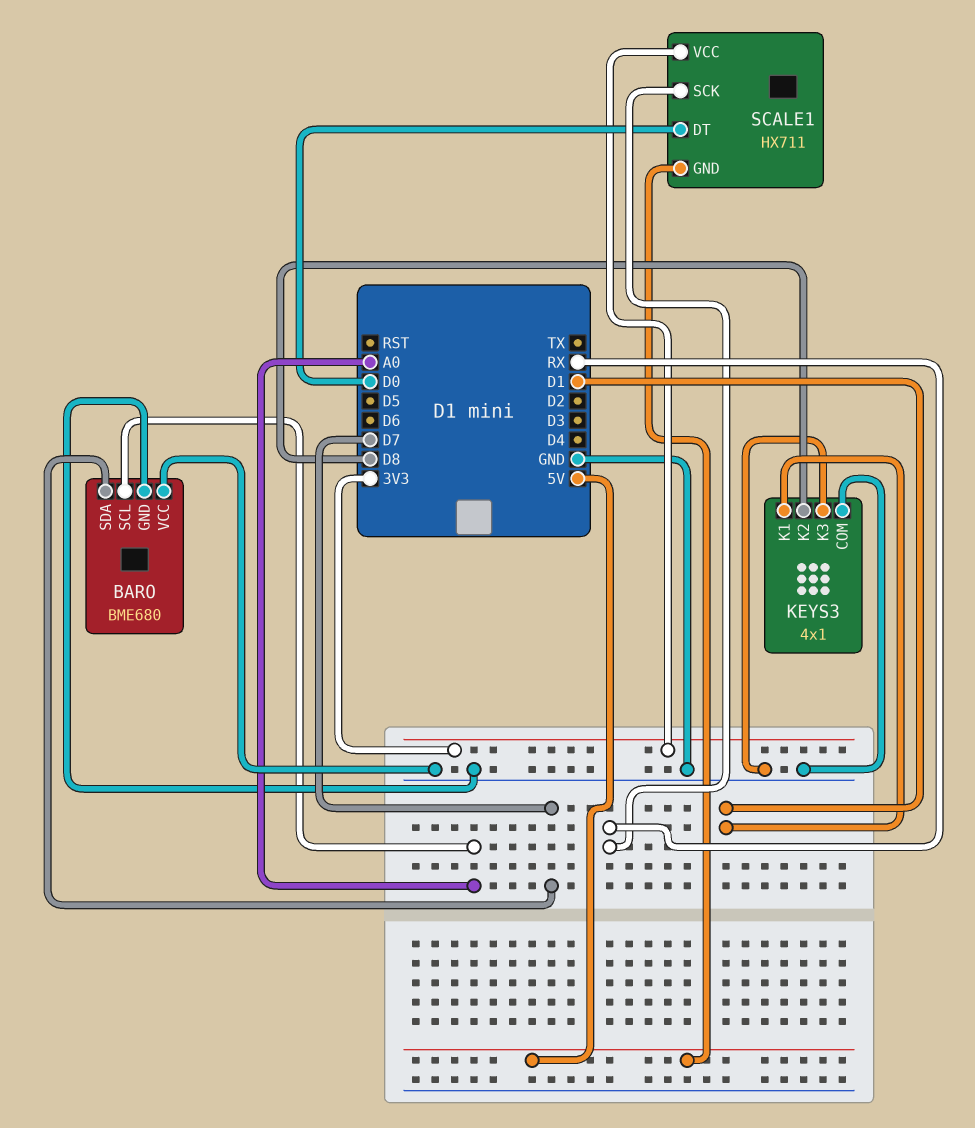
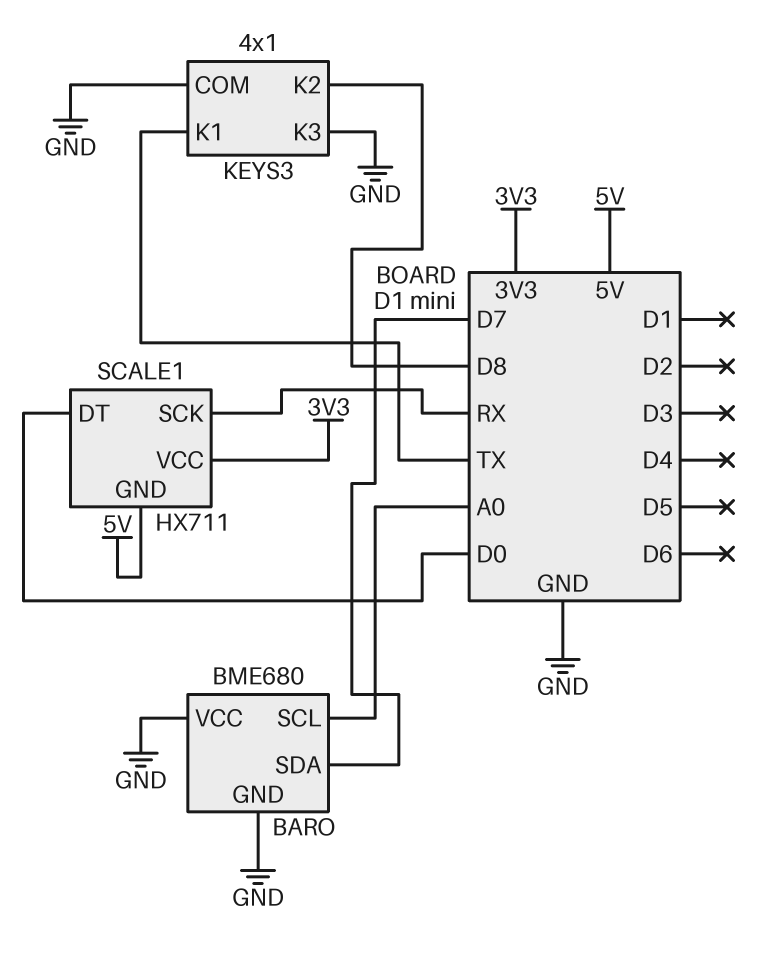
KEYS3 pin K1: D1 -> TX

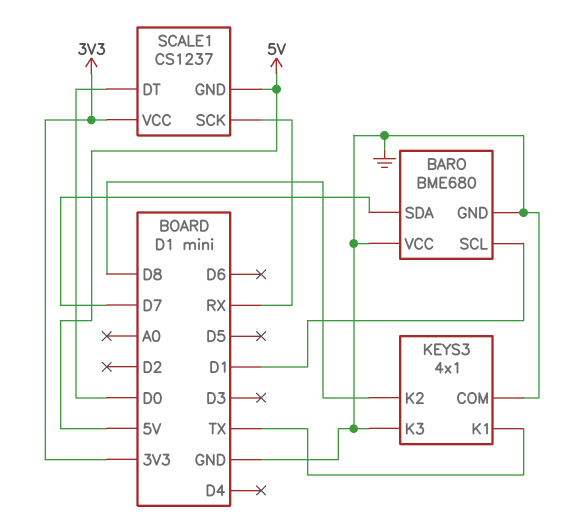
BARO pin SCL: A0 -> D1
SCALE1: HX711 -> CS1237

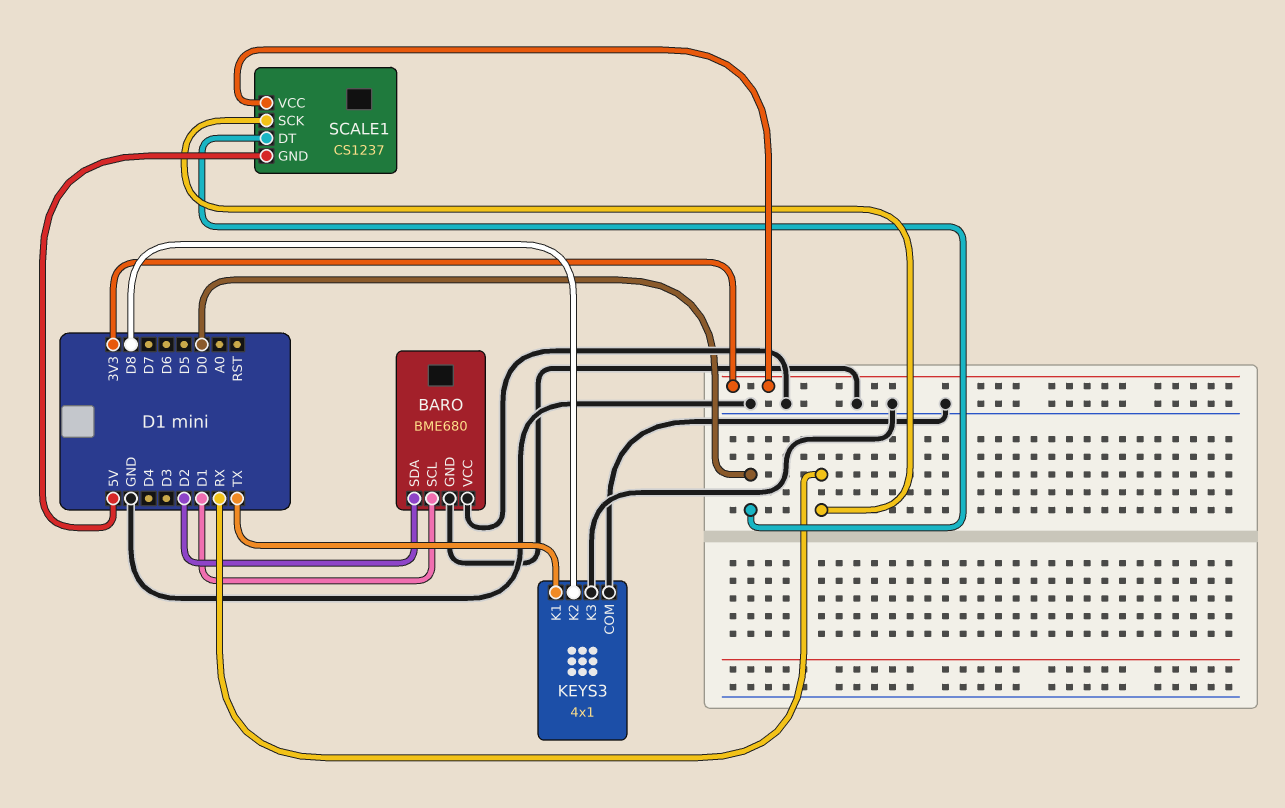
BARO pin SDA: D7 -> D2

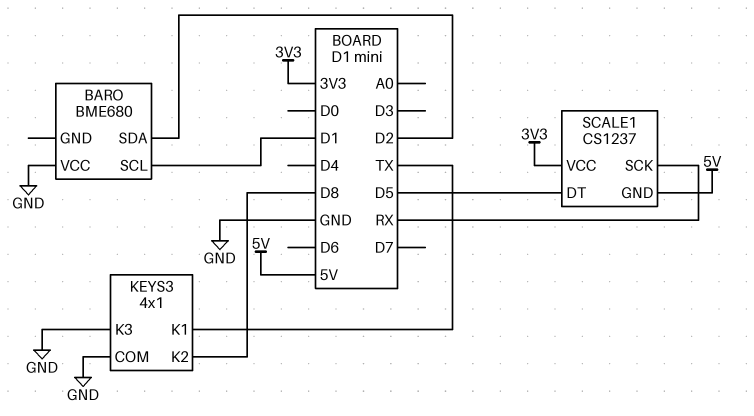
BARO pin GND: GND -> none
SCALE1 pin DT: D0 -> D5

